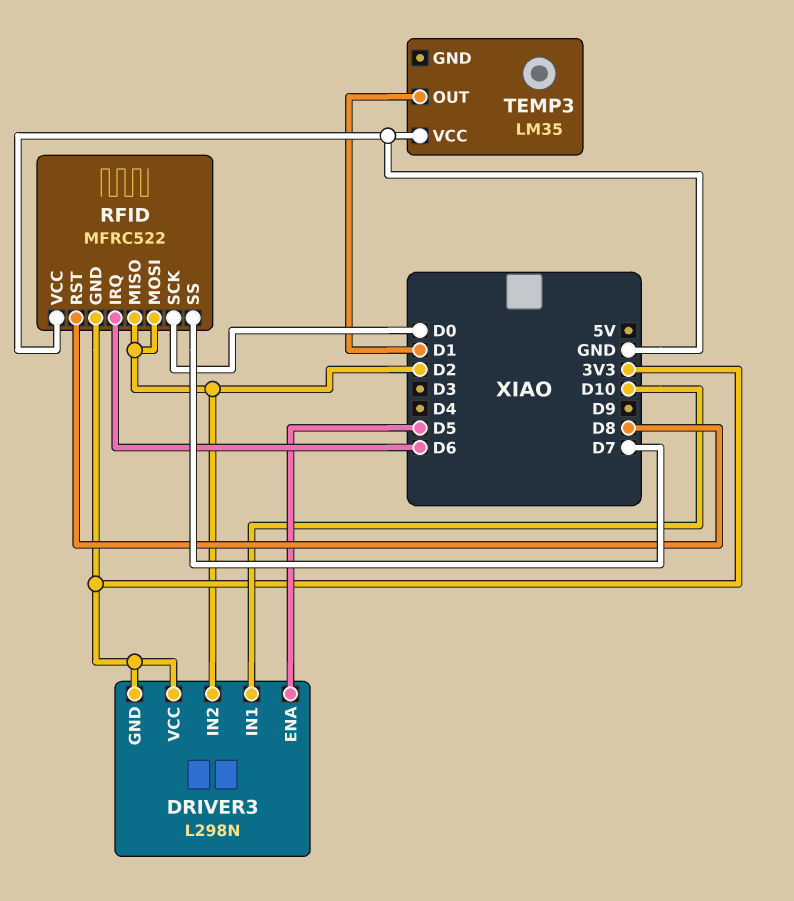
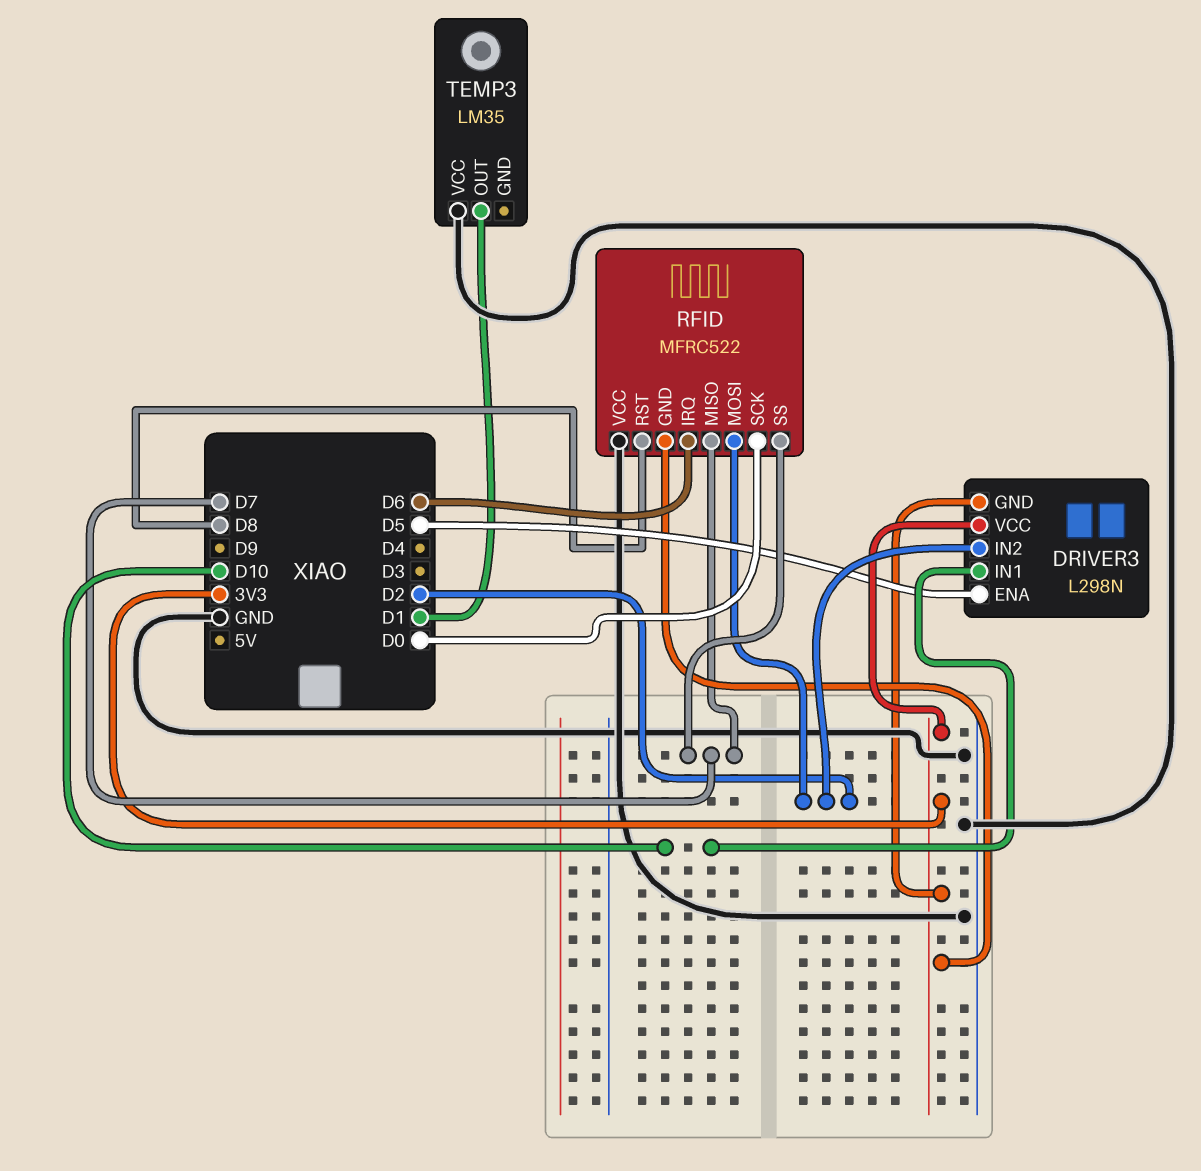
RFID pin MISO: D2 -> D7

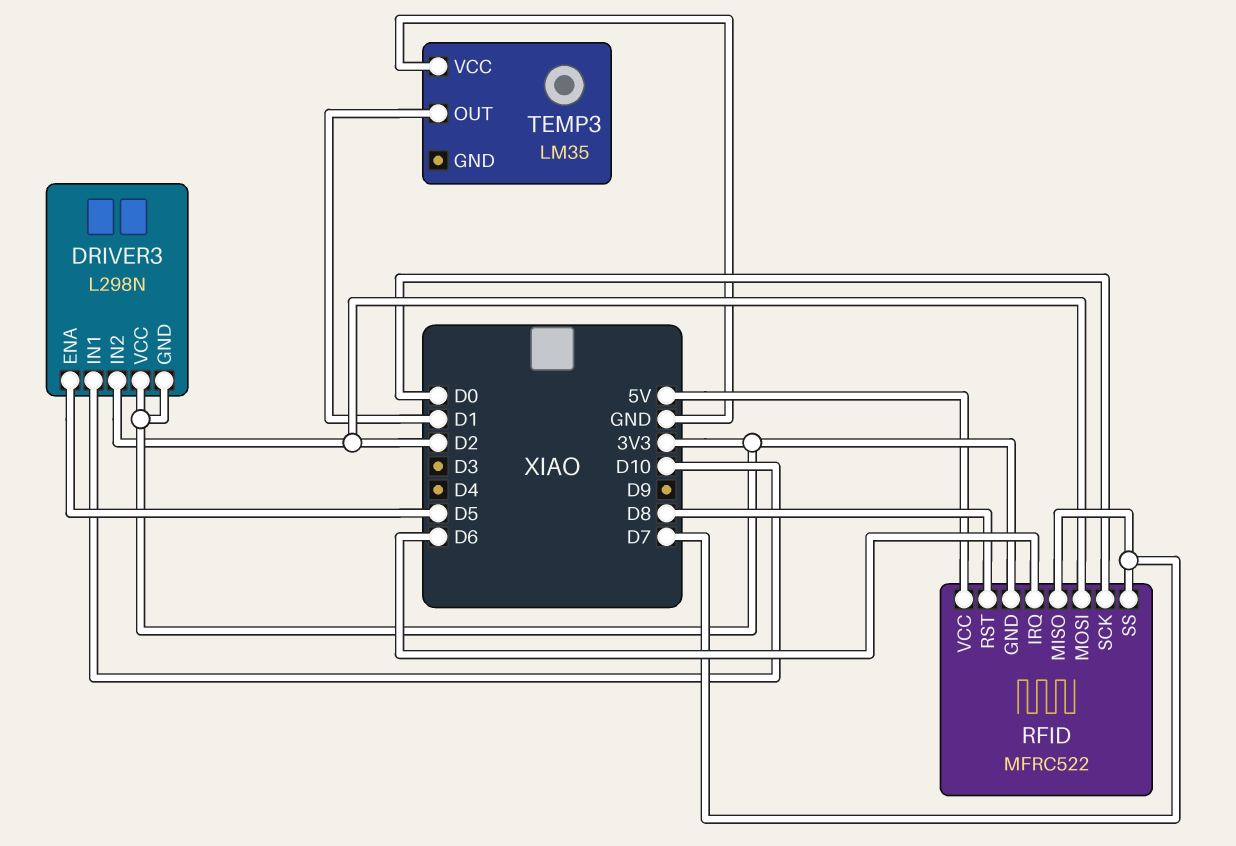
RFID pin VCC: GND -> 5V

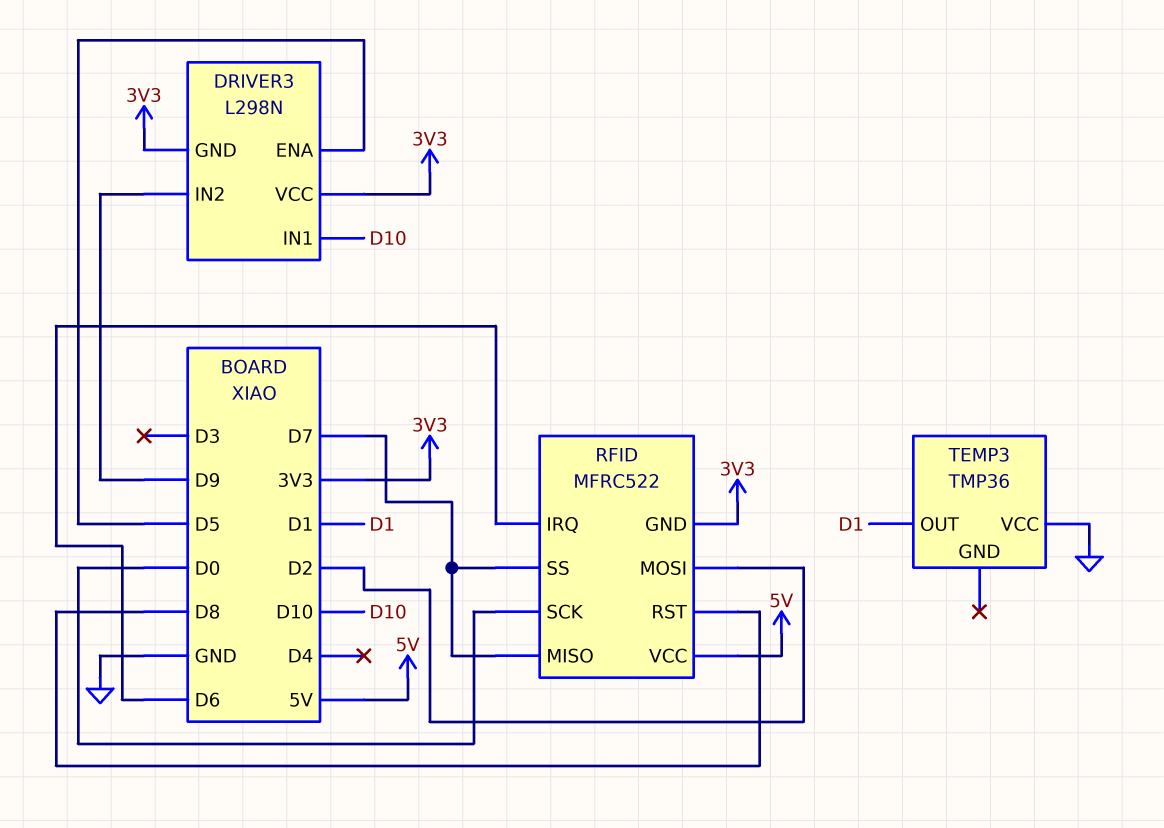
DRIVER3 pin IN2: D2 -> D9
TEMP3: LM35 -> TMP36

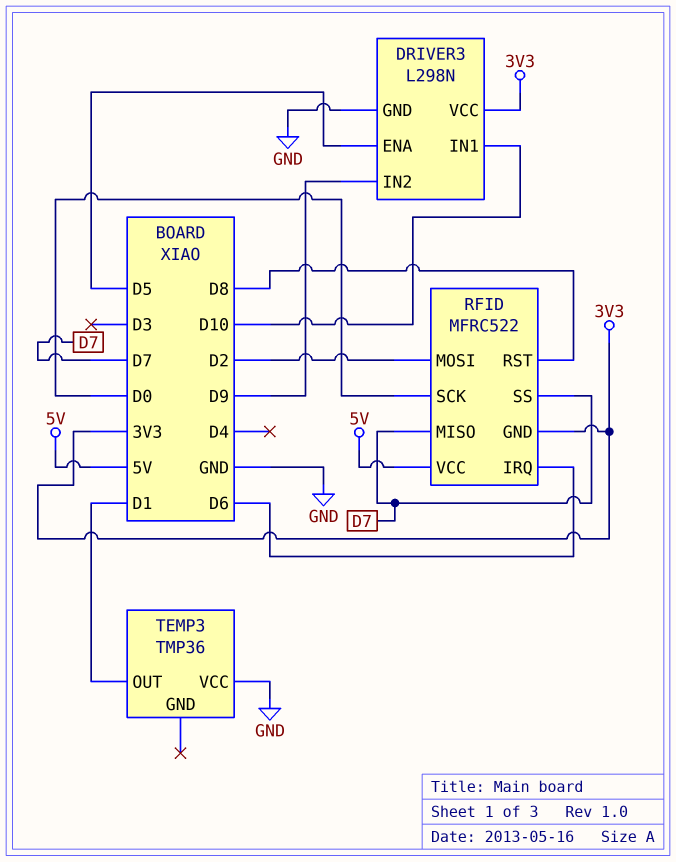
DRIVER3 pin GND: 3V3 -> GND

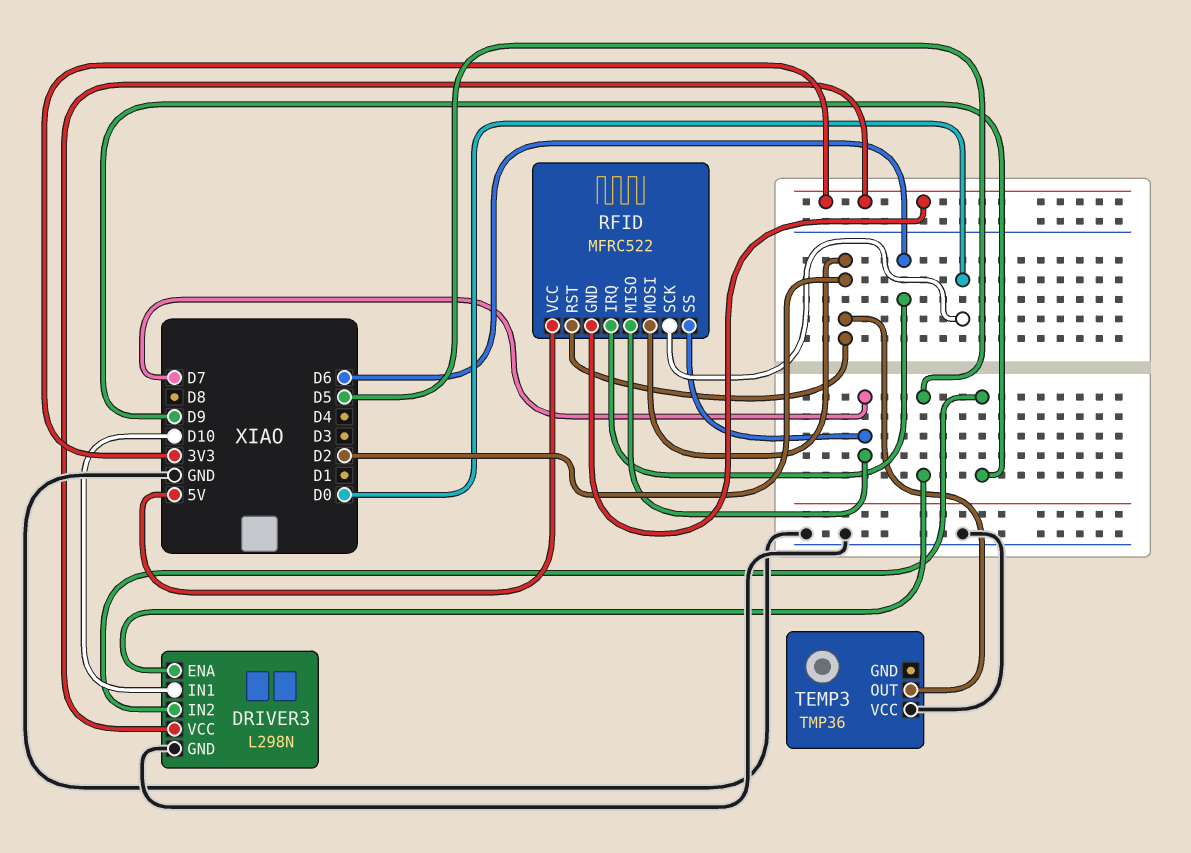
RFID pin RST: D8 -> D2
TEMP3 pin OUT: D1 -> D2

